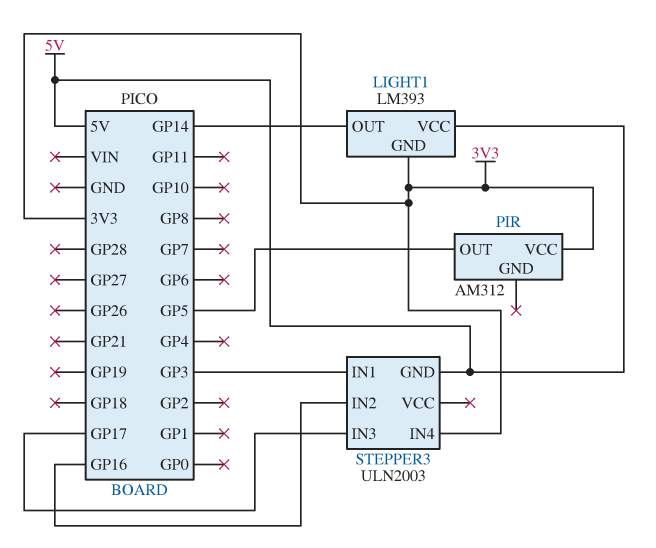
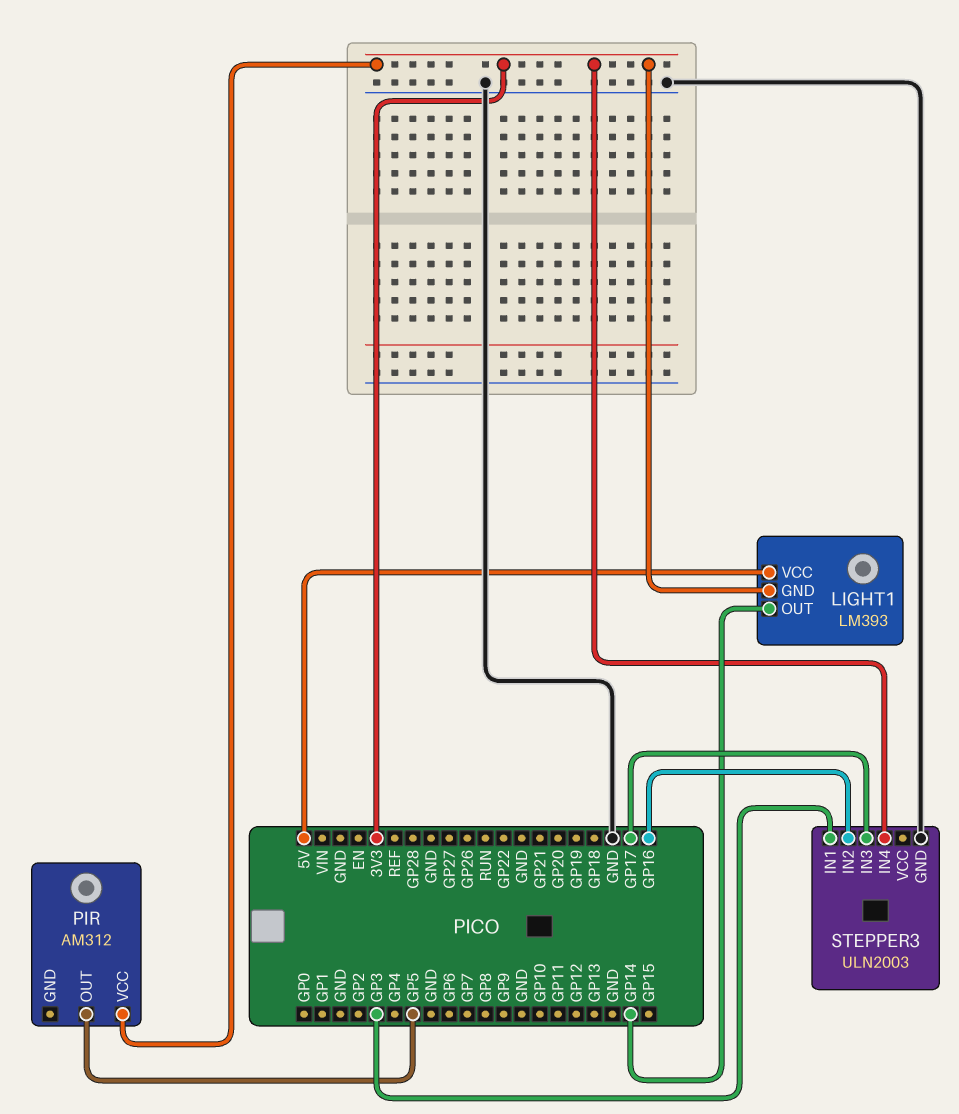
STEPPER3 pin GND: 5V -> GND

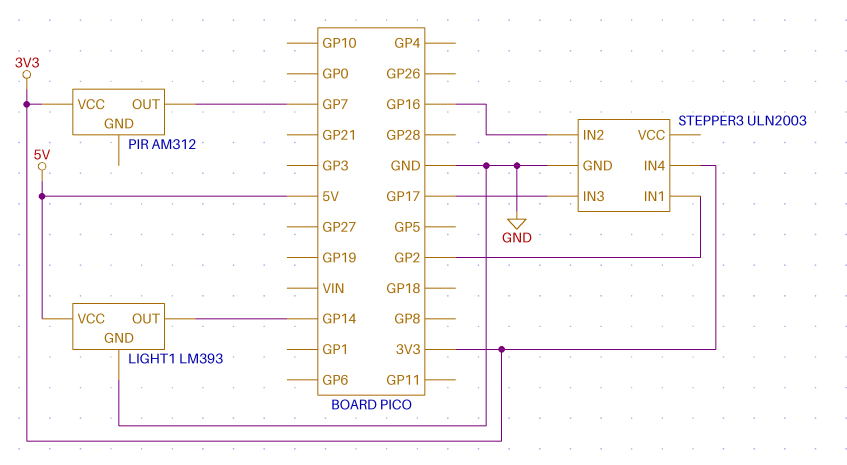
LIGHT1 pin GND: 3V3 -> GND
PIR pin OUT: GP5 -> GP7
STEPPER3 pin IN1: GP3 -> GP2

